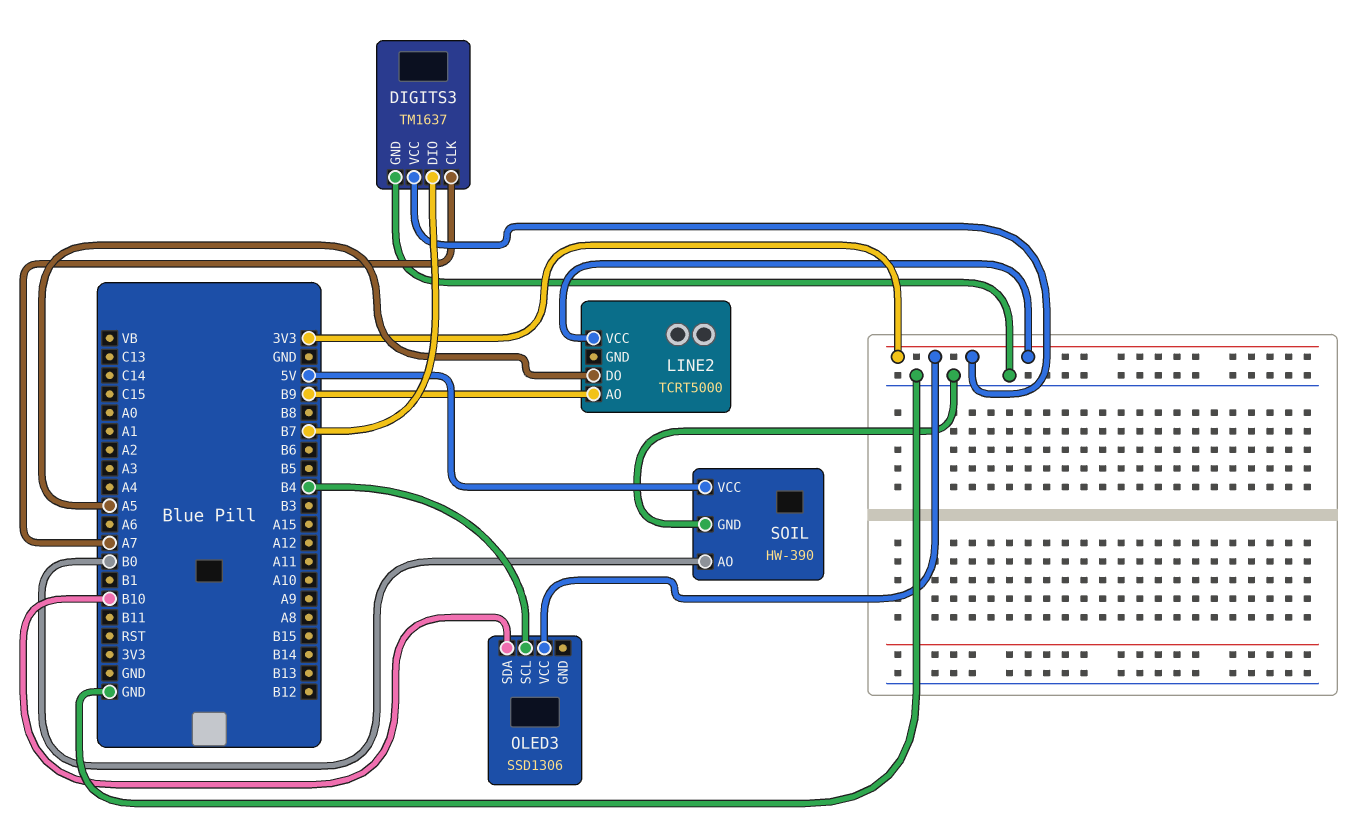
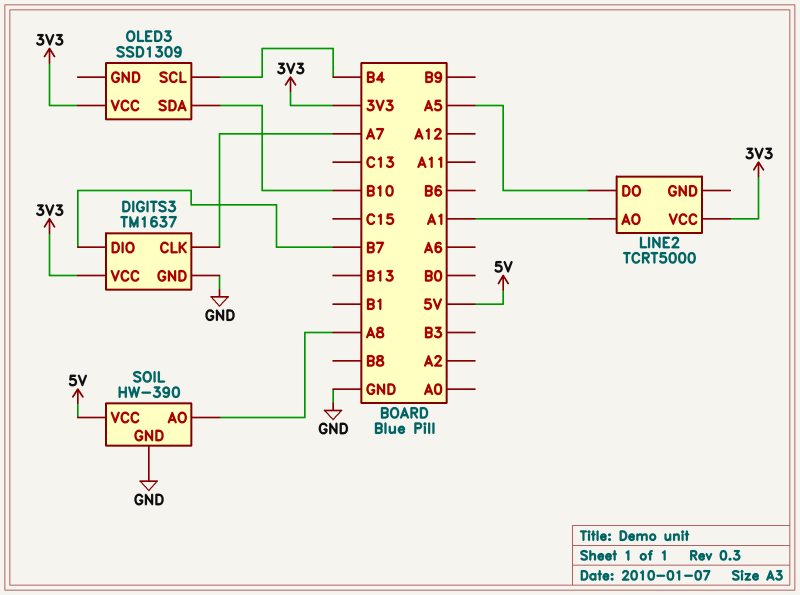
LINE2 pin AO: B9 -> A1
OLED3: SSD1306 -> SSD1309
SOIL pin AO: B0 -> A8

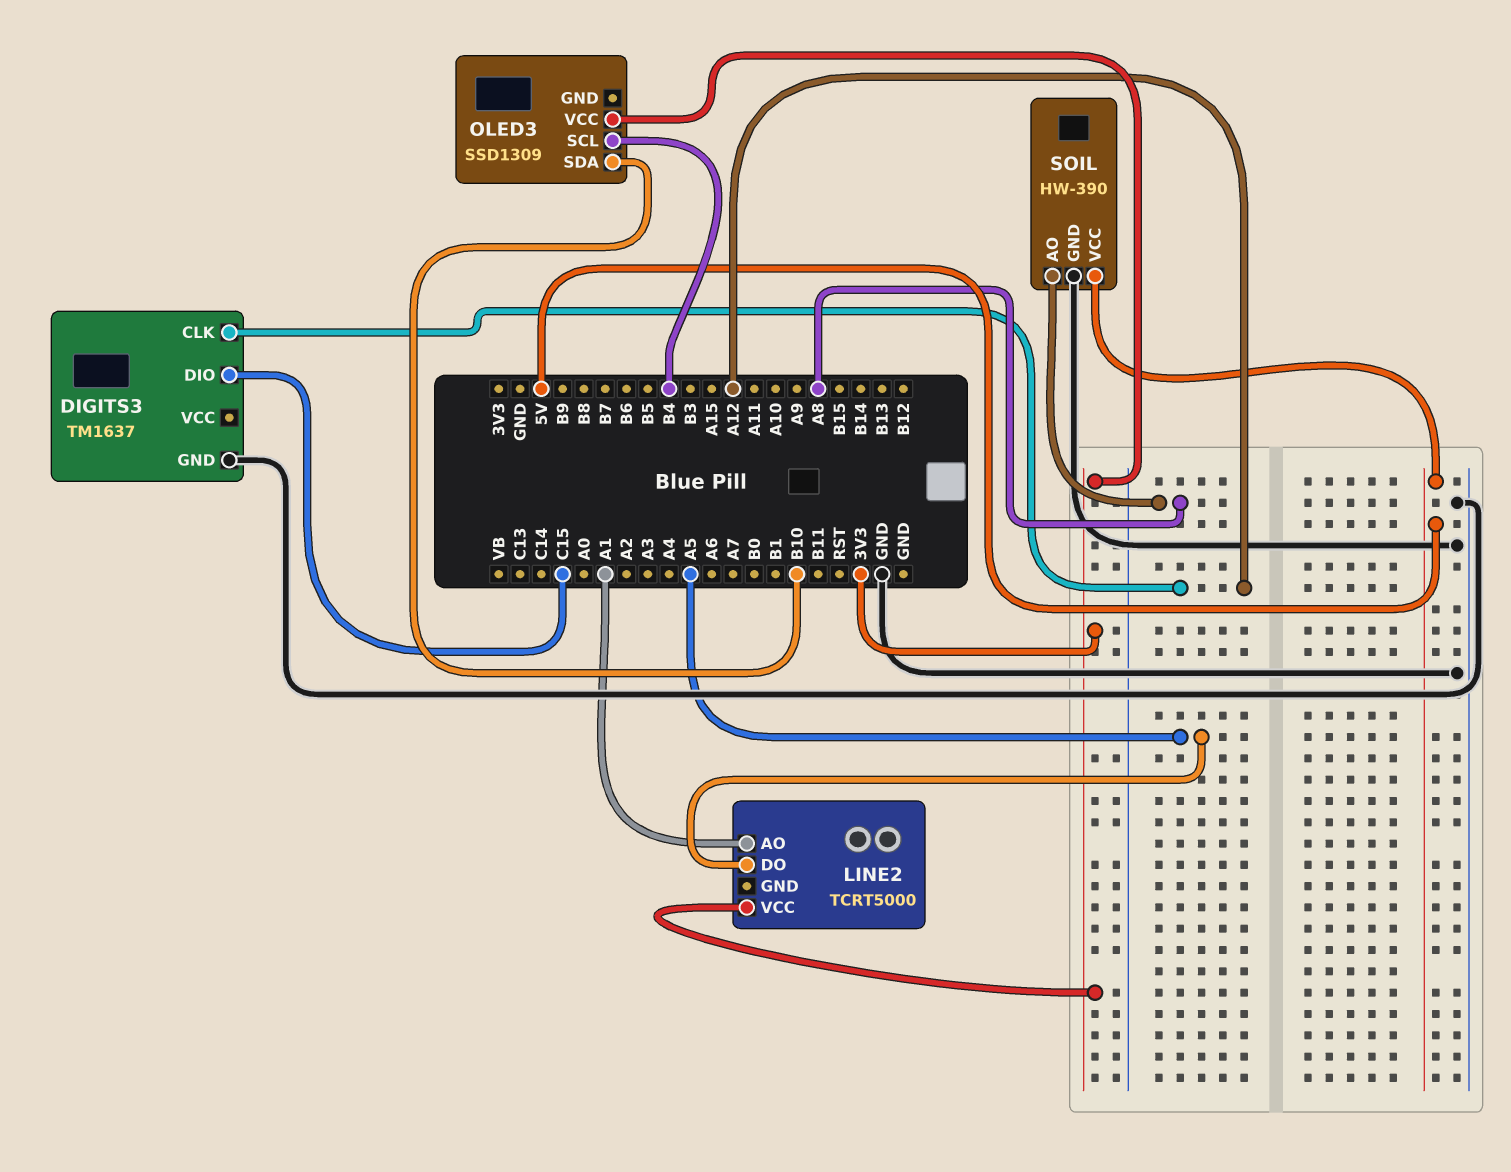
DIGITS3 pin CLK: A7 -> A12
DIGITS3 pin DIO: B7 -> C15
DIGITS3 pin VCC: 3V3 -> none

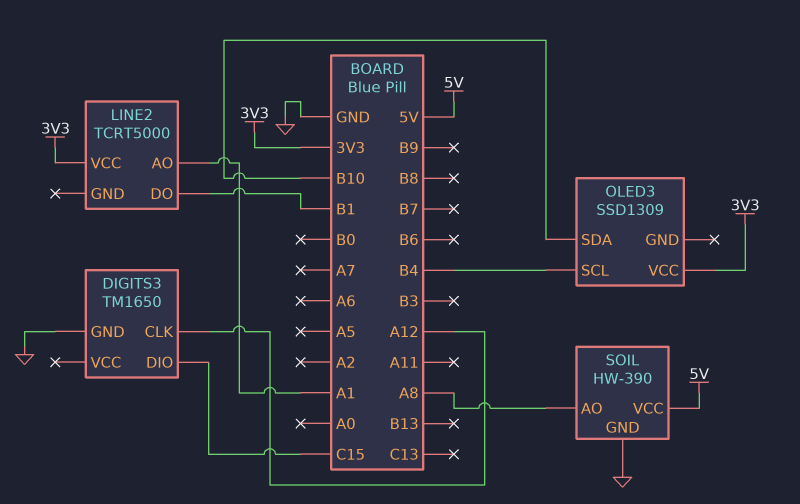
DIGITS3: TM1637 -> TM1650
LINE2 pin DO: A5 -> B1

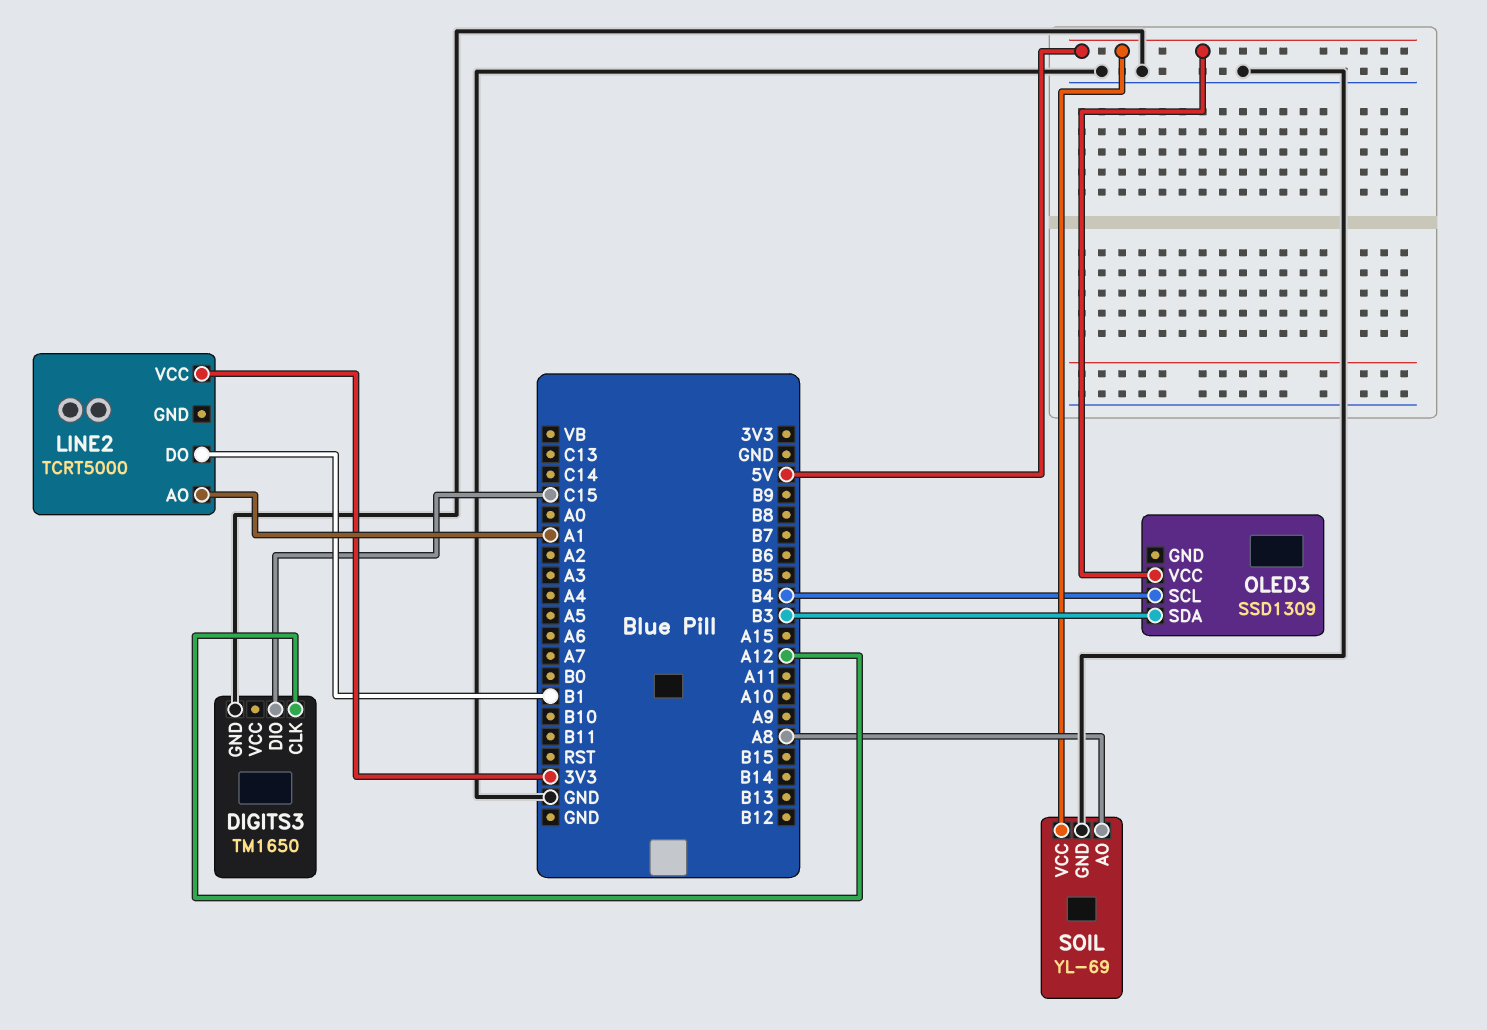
OLED3 pin SDA: B10 -> B3
OLED3 pin VCC: 3V3 -> 5V
SOIL: HW-390 -> YL-69

